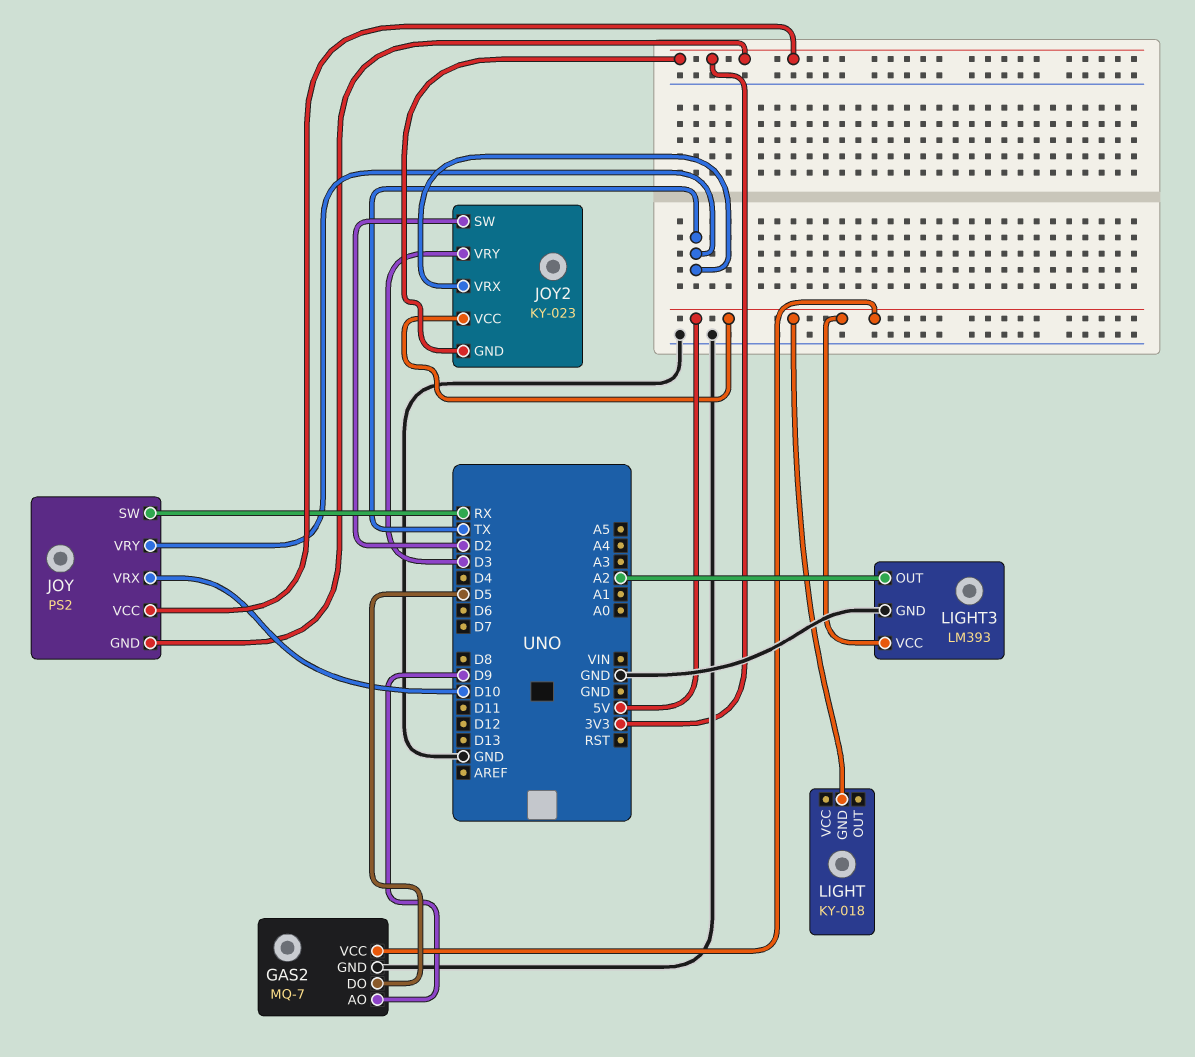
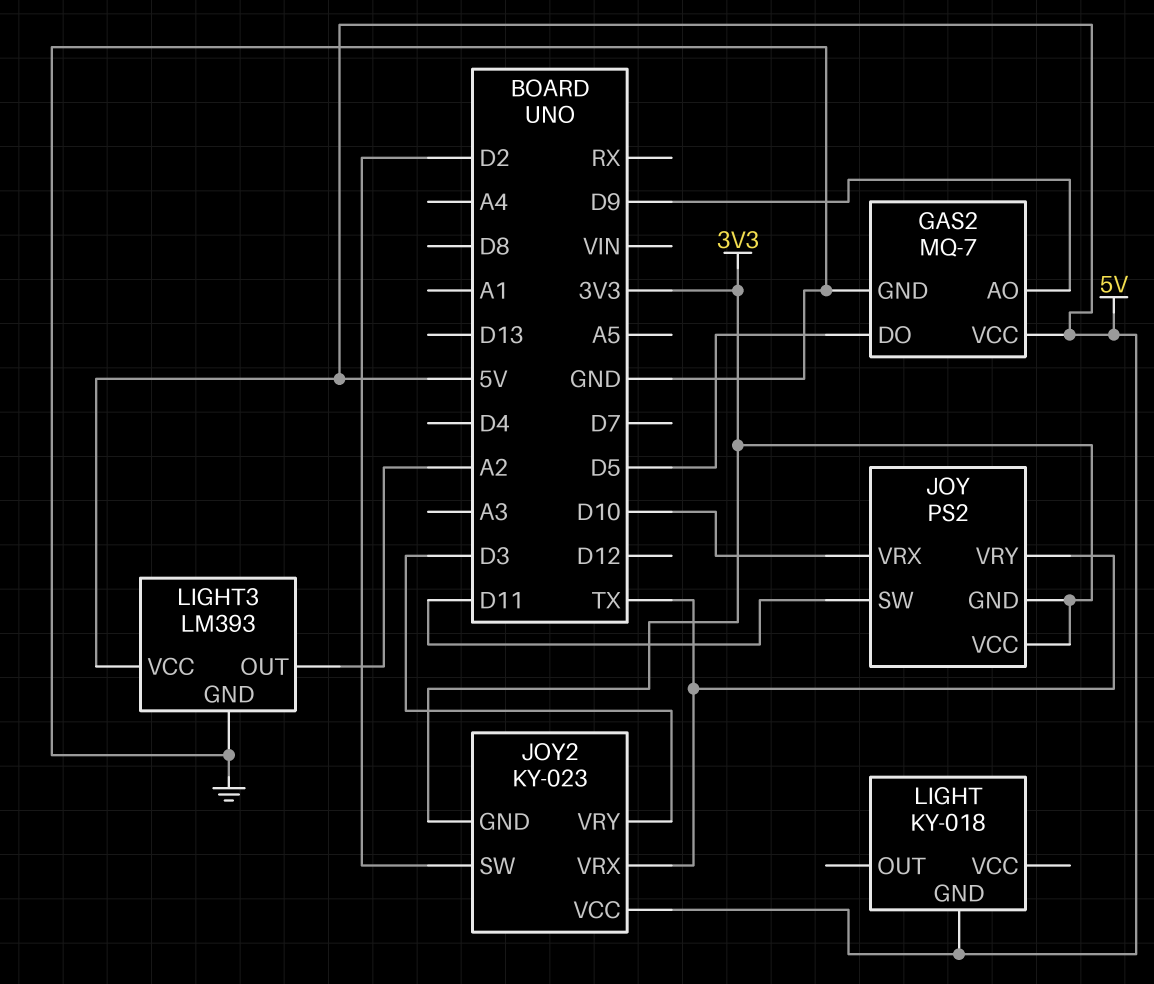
JOY pin SW: RX -> D11

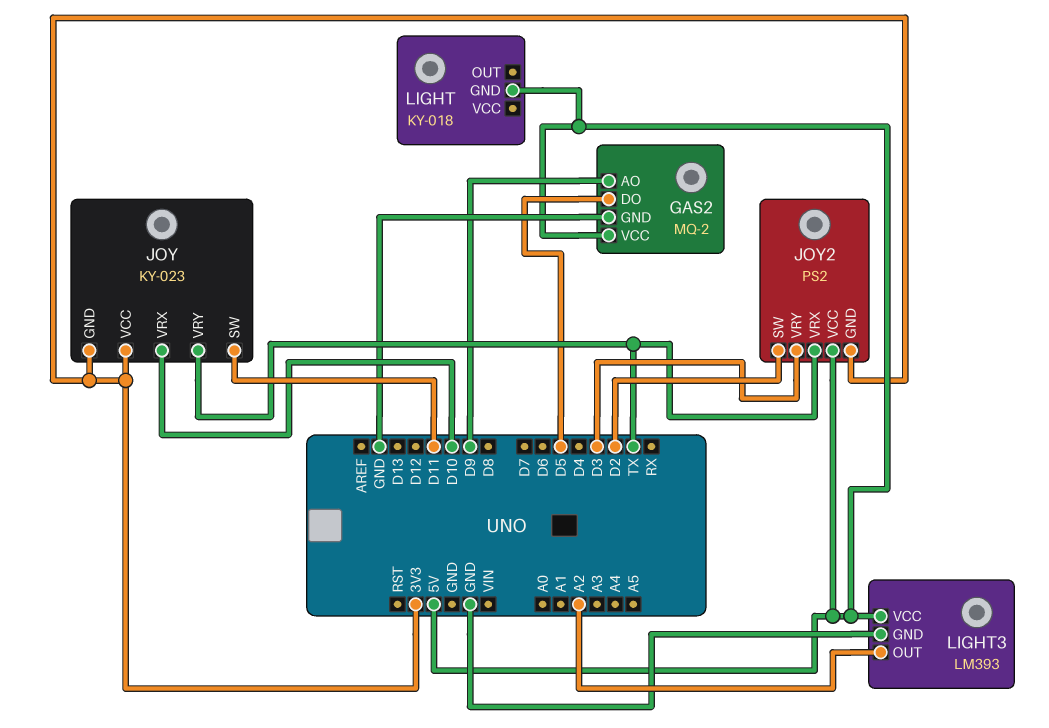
GAS2: MQ-7 -> MQ-2
JOY: PS2 -> KY-023
JOY2: KY-023 -> PS2

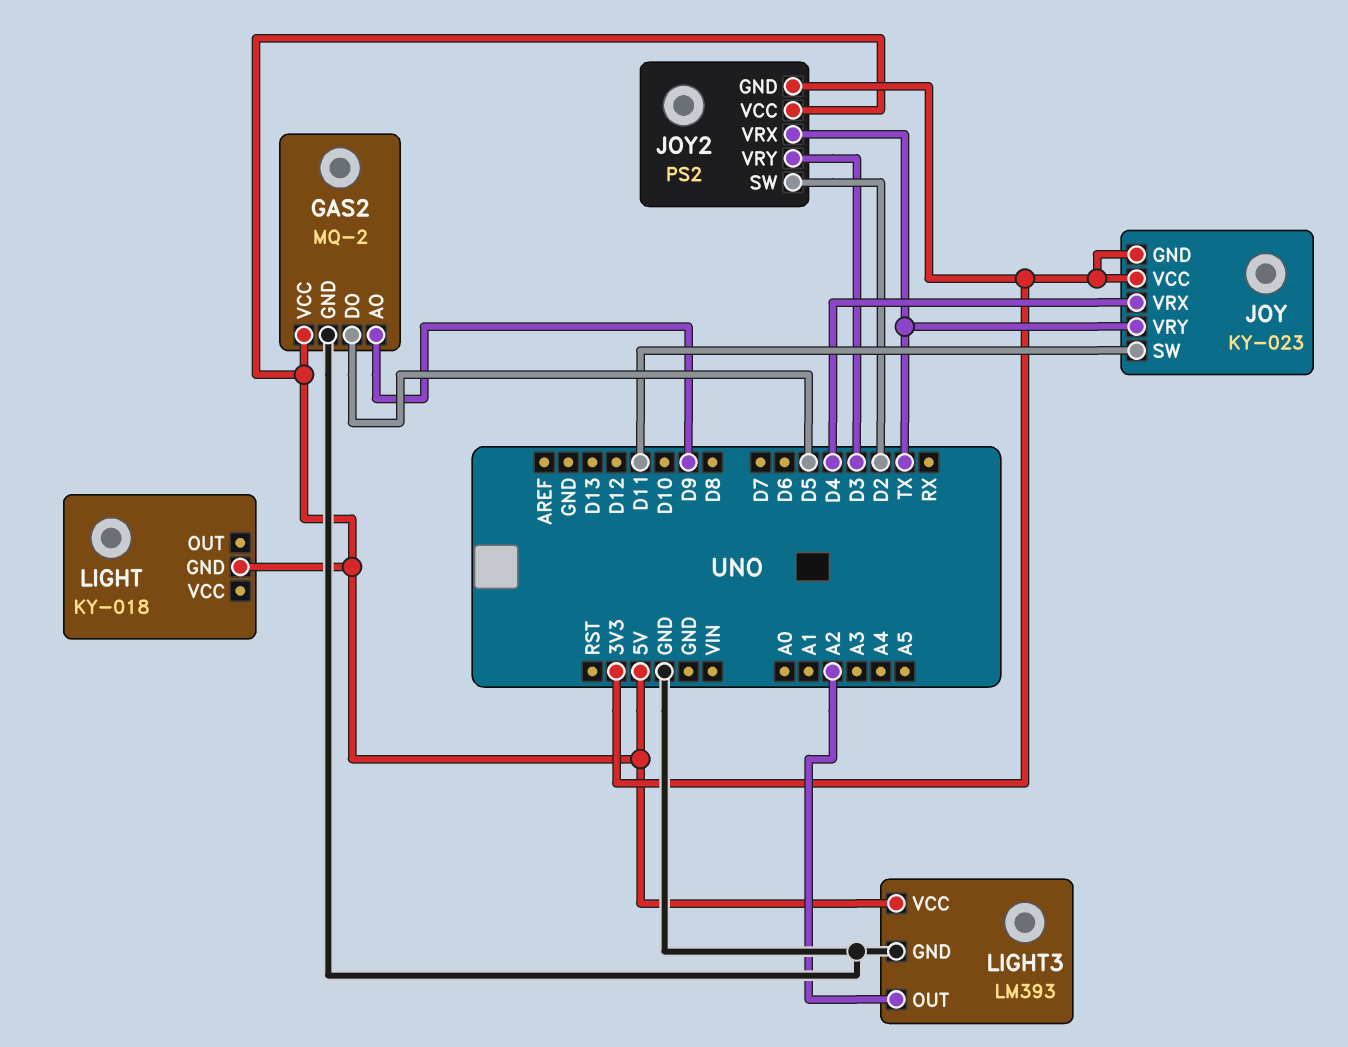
JOY pin VRX: D10 -> D4

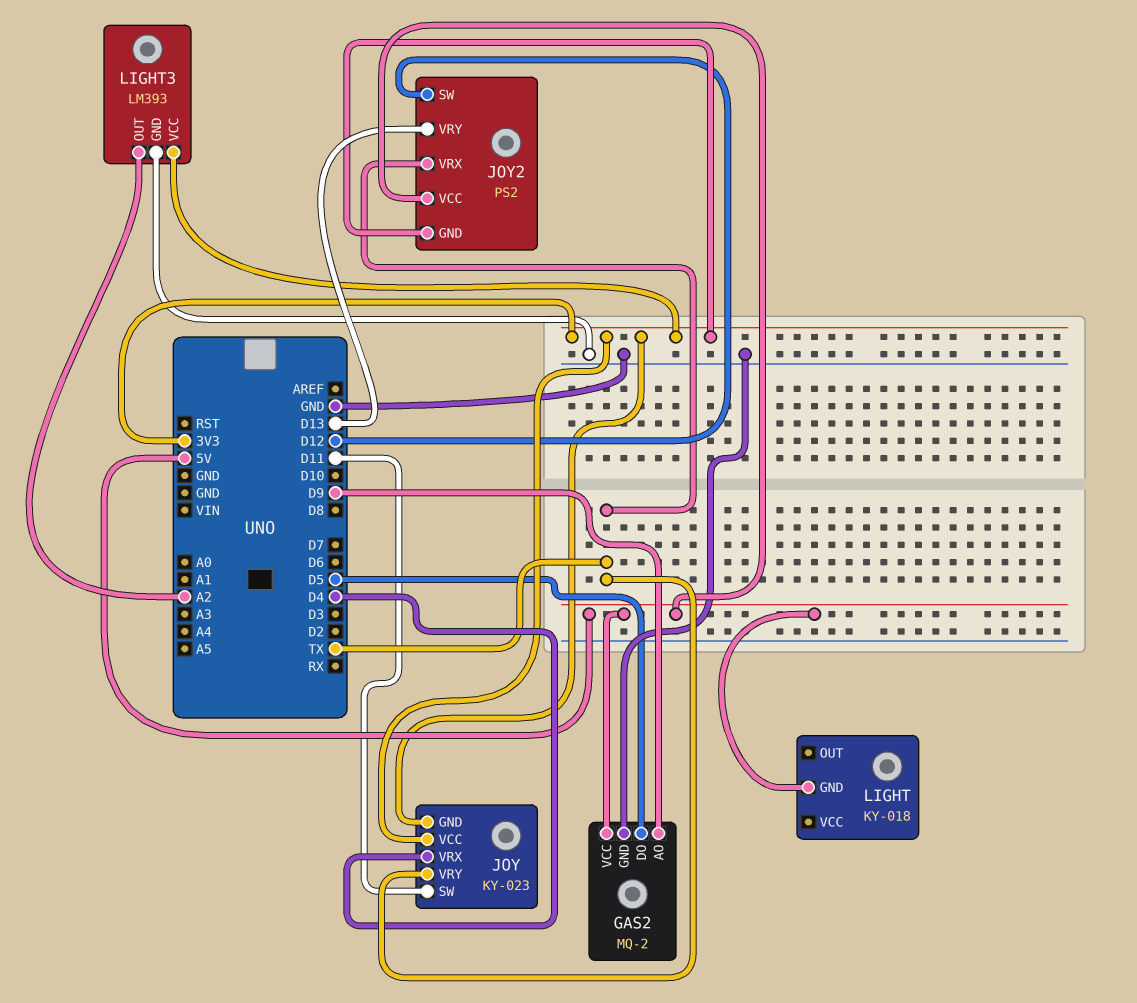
JOY2 pin SW: D2 -> D12
JOY2 pin VRY: D3 -> D13
LIGHT3 pin VCC: 5V -> 3V3

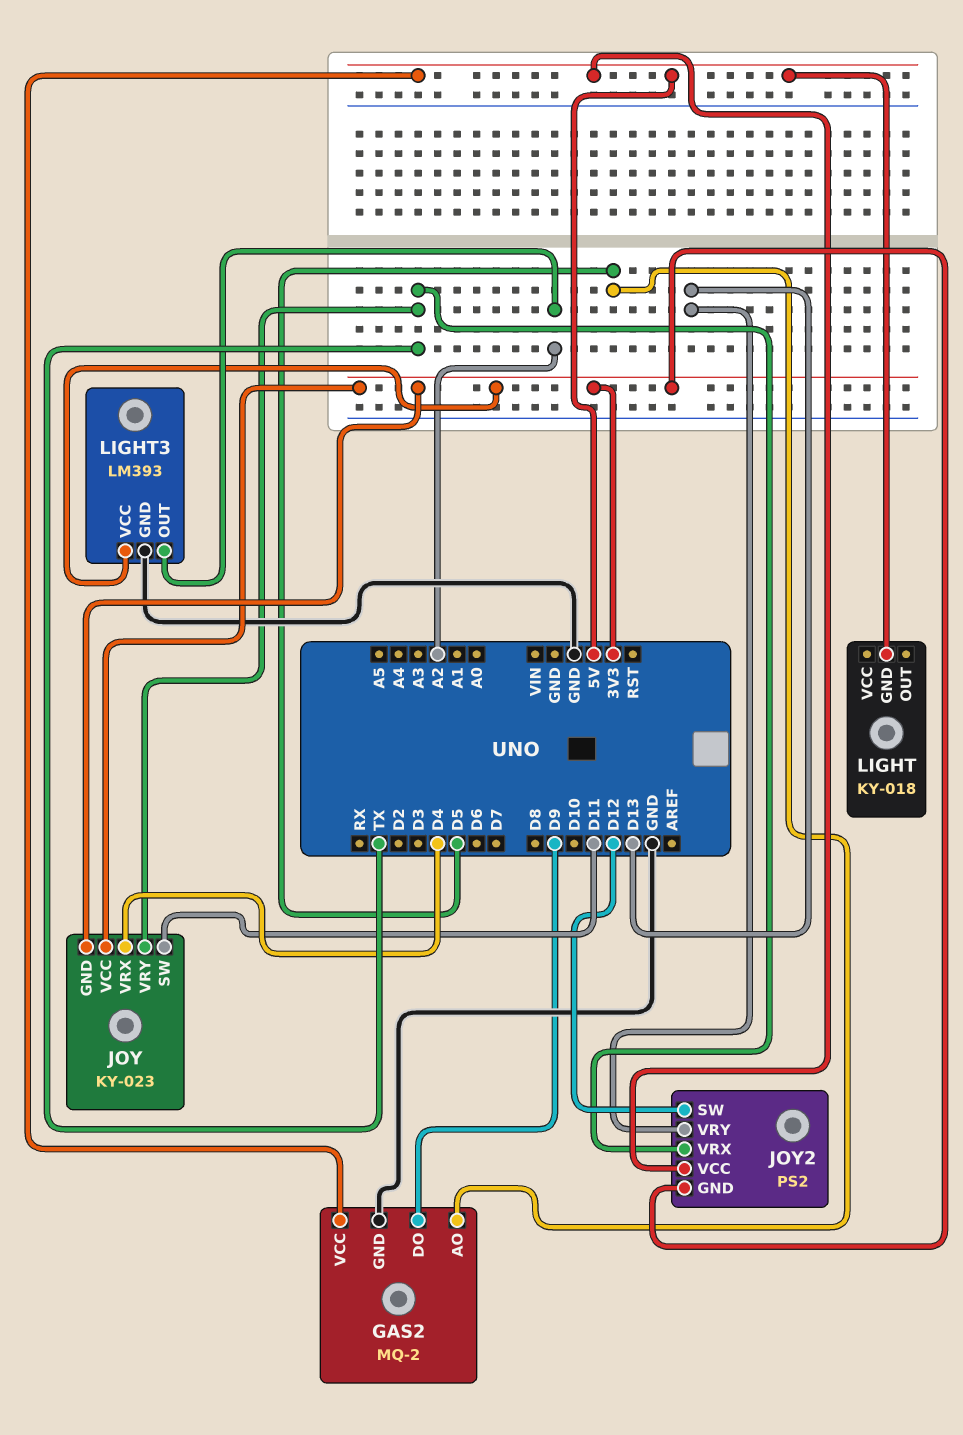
GAS2 pin AO: D9 -> D5
GAS2 pin DO: D5 -> D9

